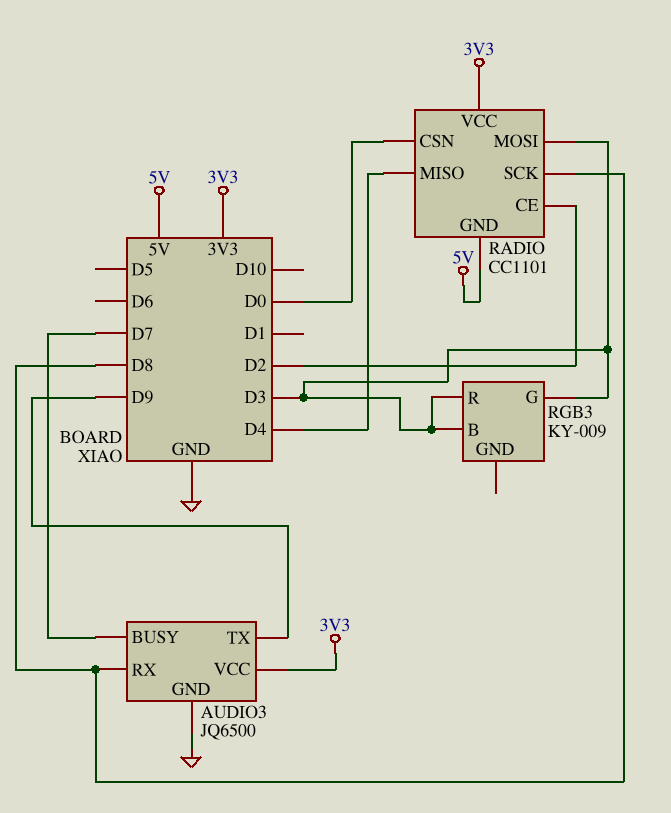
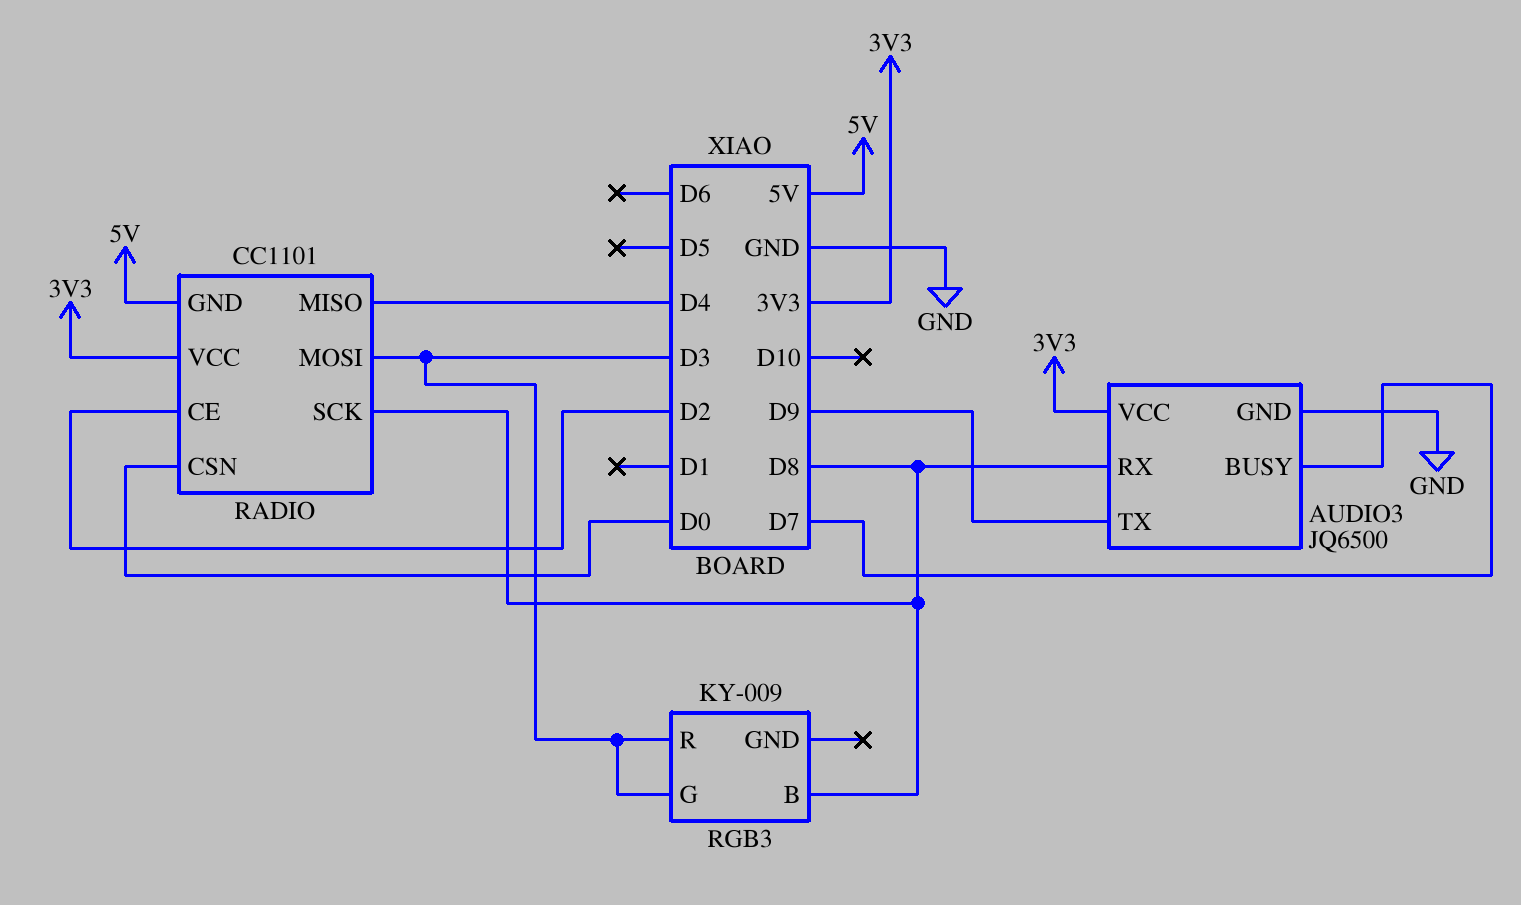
RGB3 pin B: D3 -> D8

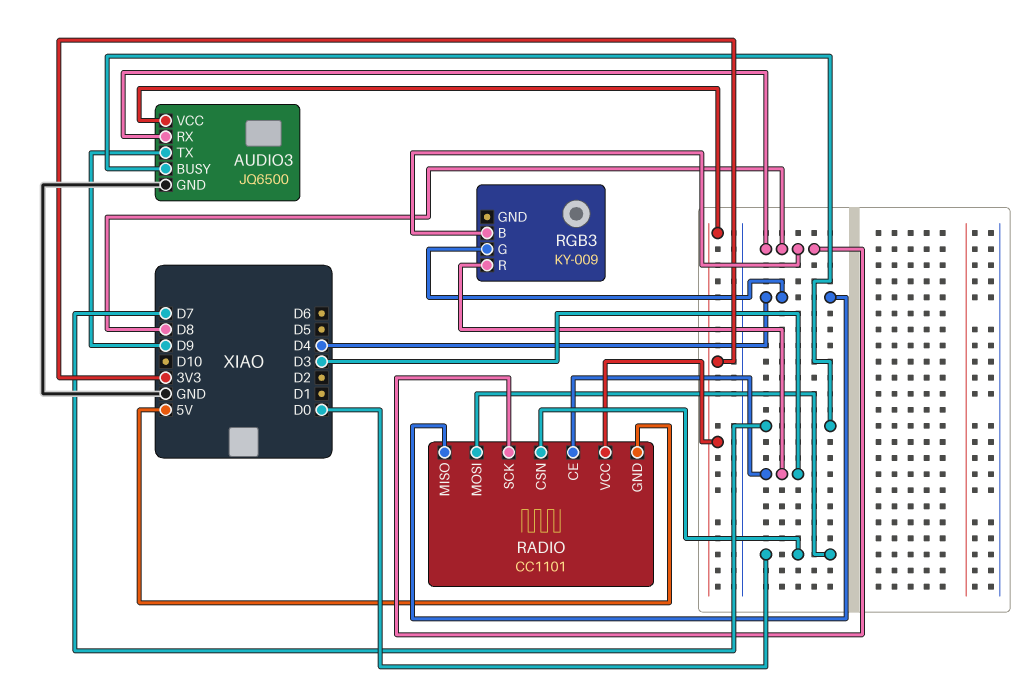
RADIO pin CE: D2 -> D3
RADIO pin MOSI: D3 -> D0
RGB3 pin G: D3 -> D4

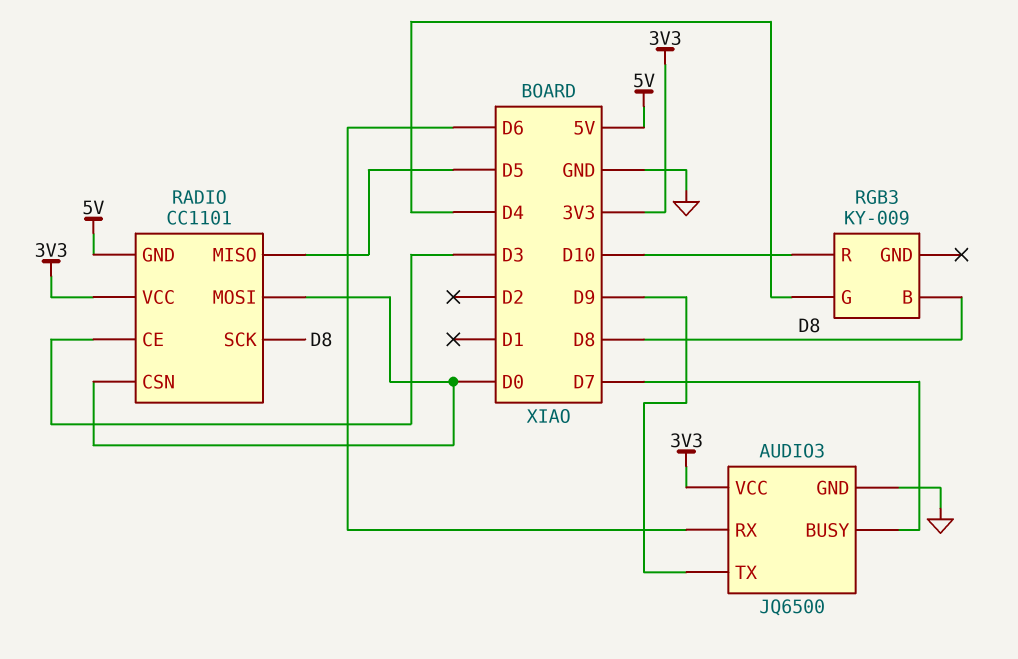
AUDIO3 pin RX: D8 -> D6
RADIO pin MISO: D4 -> D5
RGB3 pin R: D3 -> D10

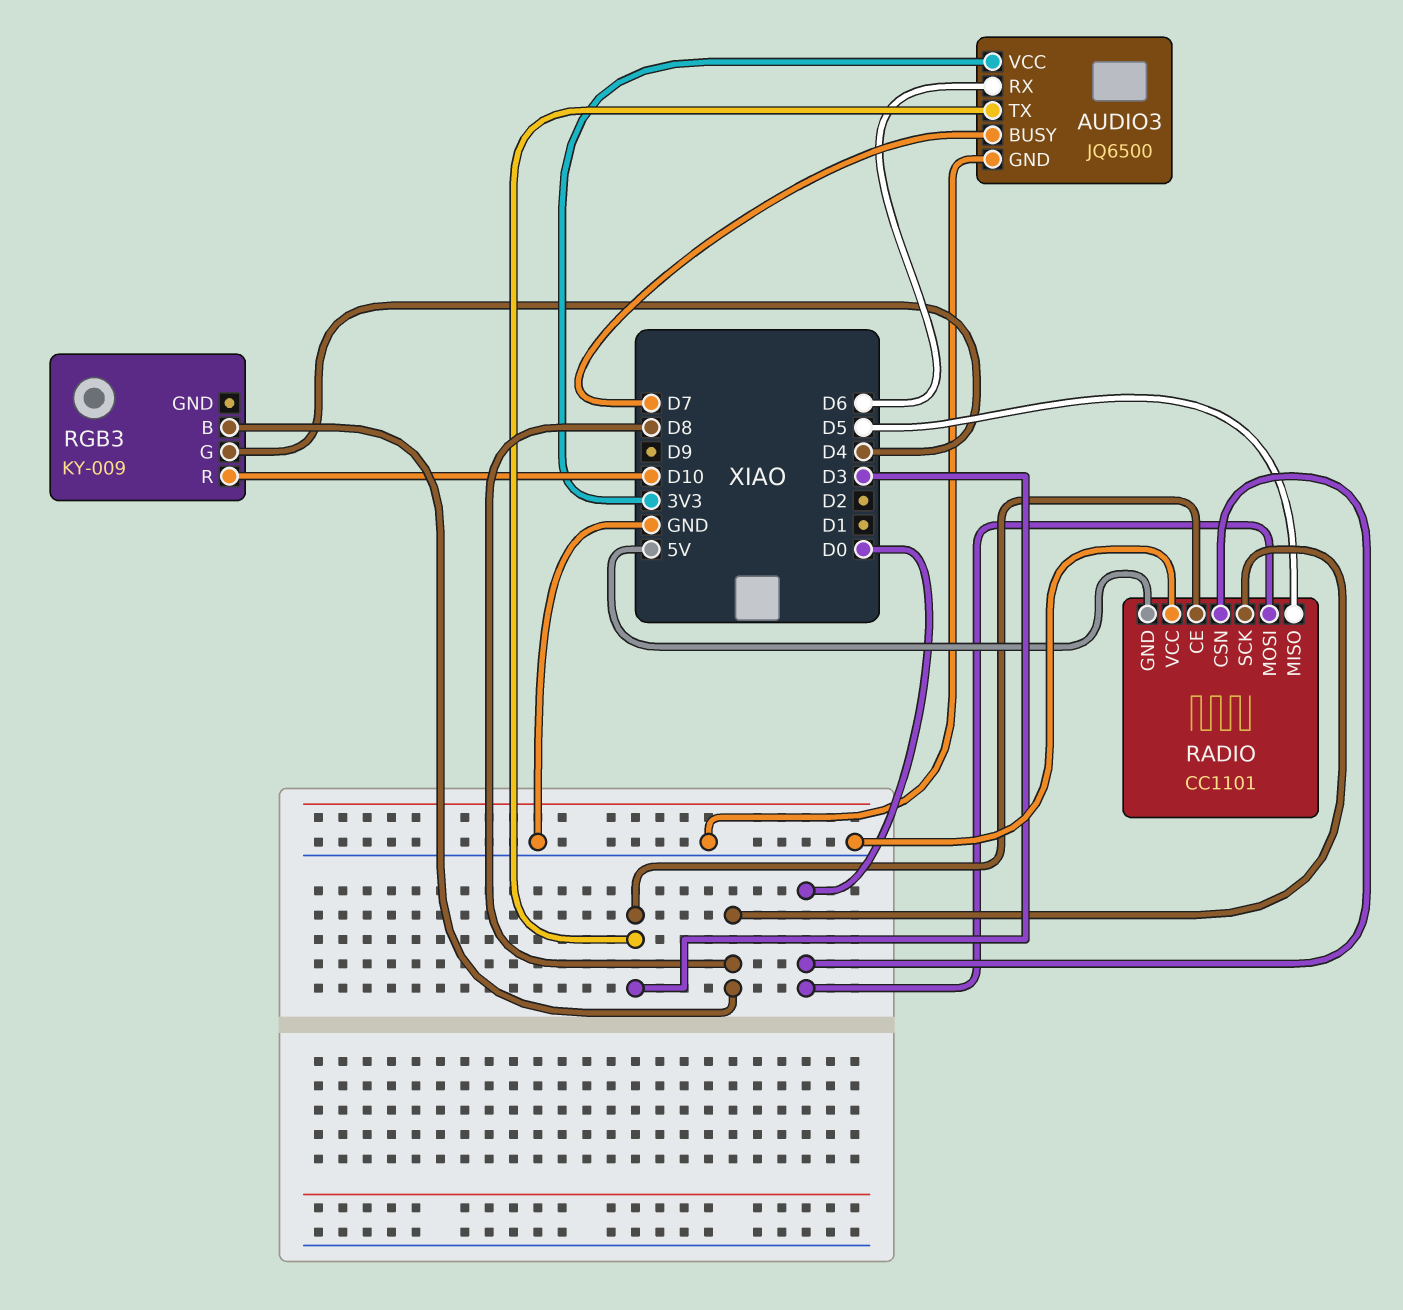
AUDIO3 pin TX: D9 -> D3
RADIO pin VCC: 3V3 -> GND

